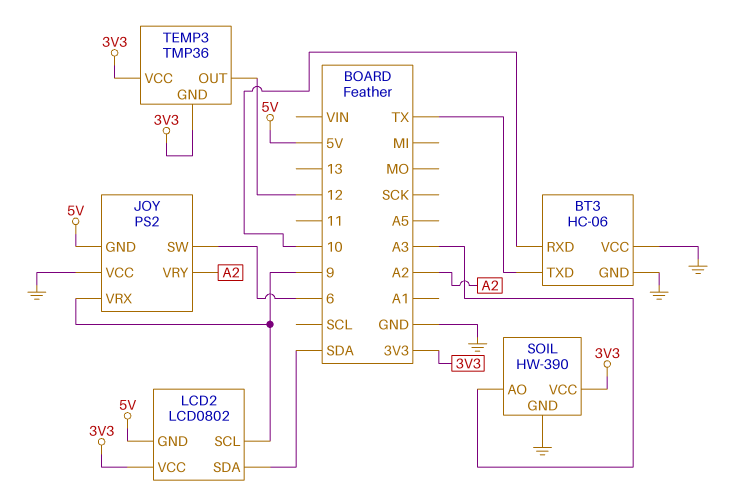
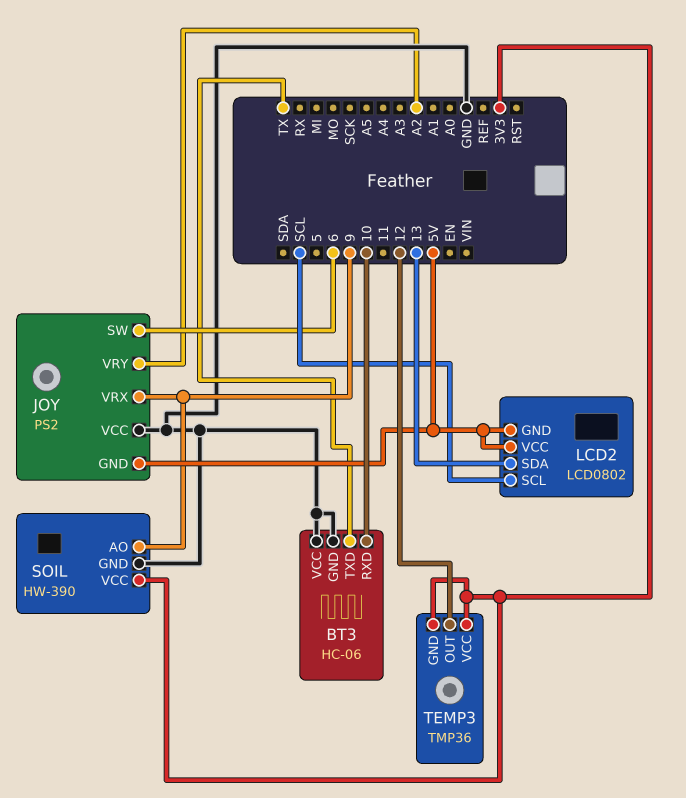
LCD2 pin SCL: 9 -> SCL
LCD2 pin SDA: SDA -> 13
LCD2 pin VCC: 3V3 -> 5V
SOIL pin AO: A3 -> 9

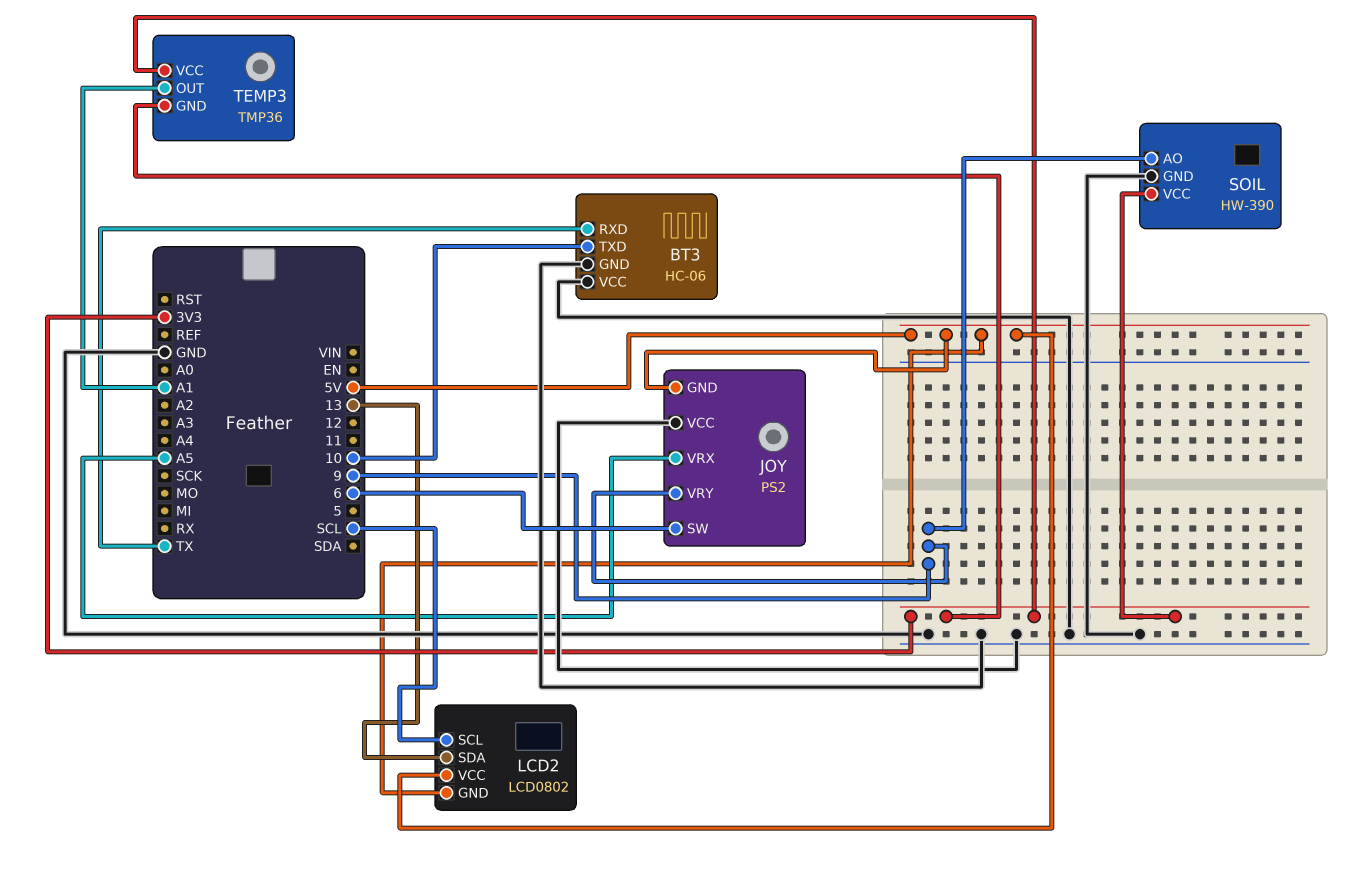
BT3 pin RXD: 10 -> TX
BT3 pin TXD: TX -> 10
JOY pin VRX: 9 -> A5
JOY pin VRY: A2 -> 9
TEMP3 pin OUT: 12 -> A1

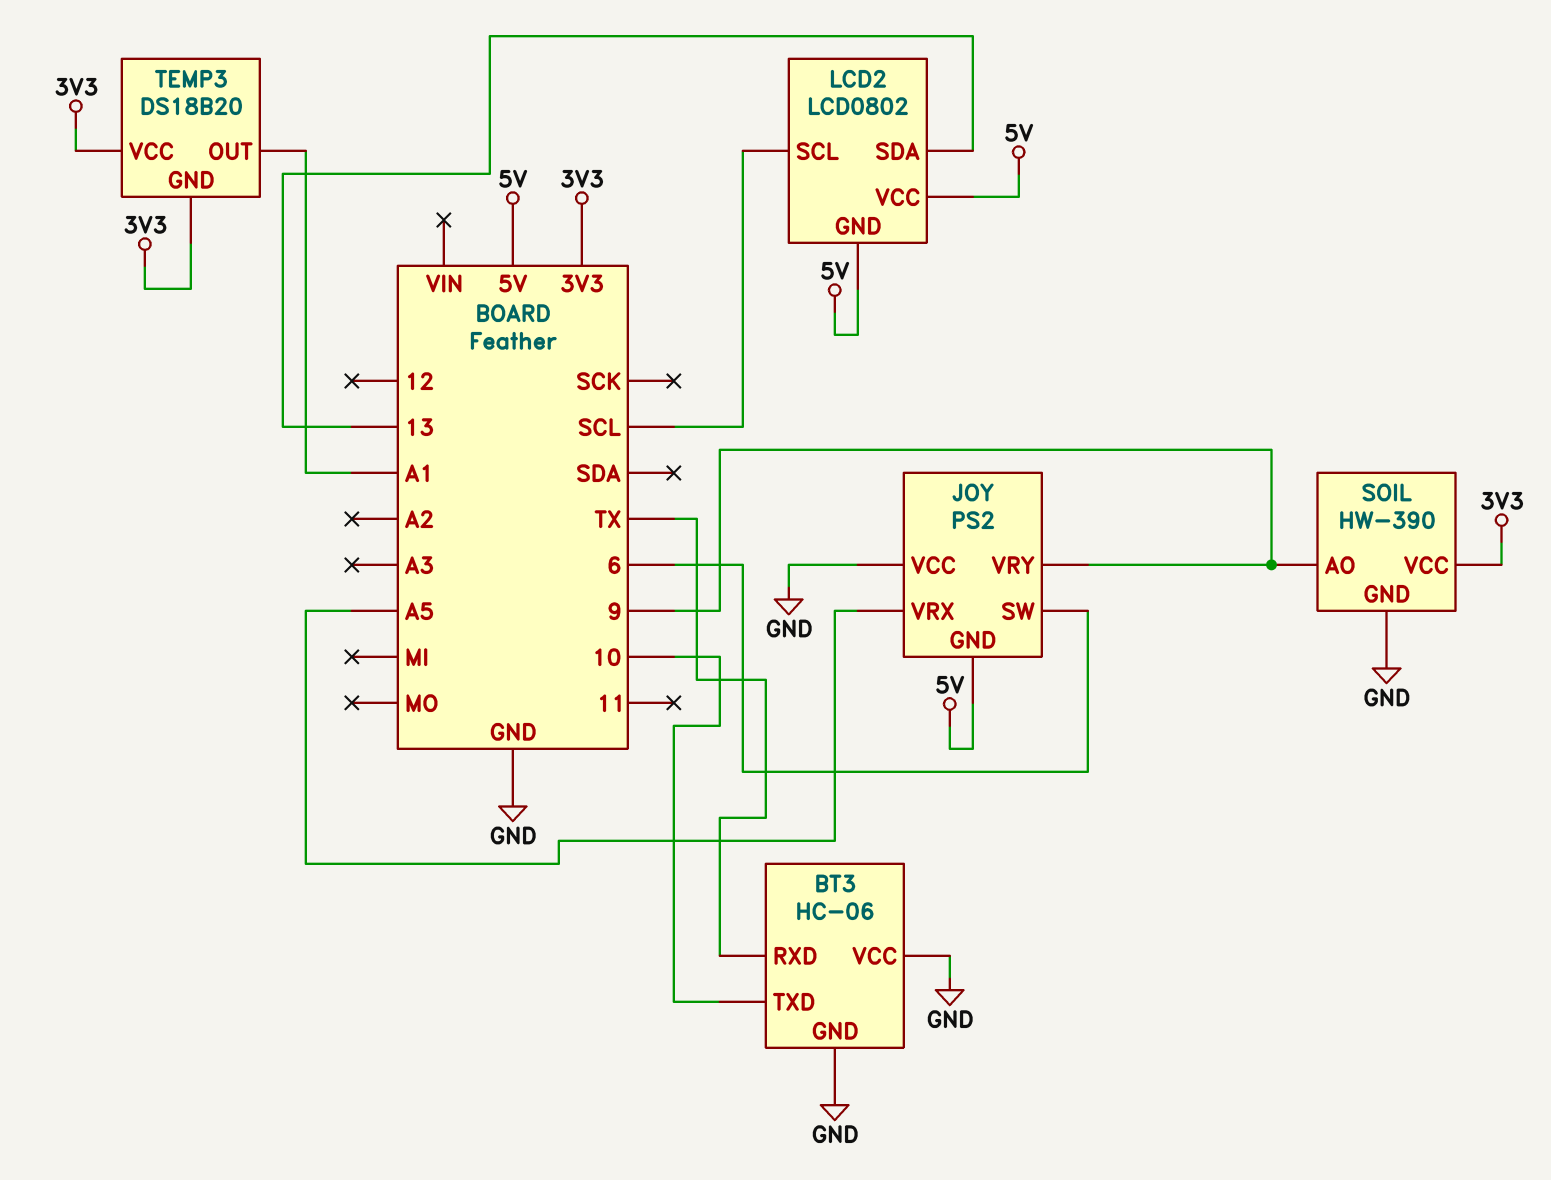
TEMP3: TMP36 -> DS18B20

